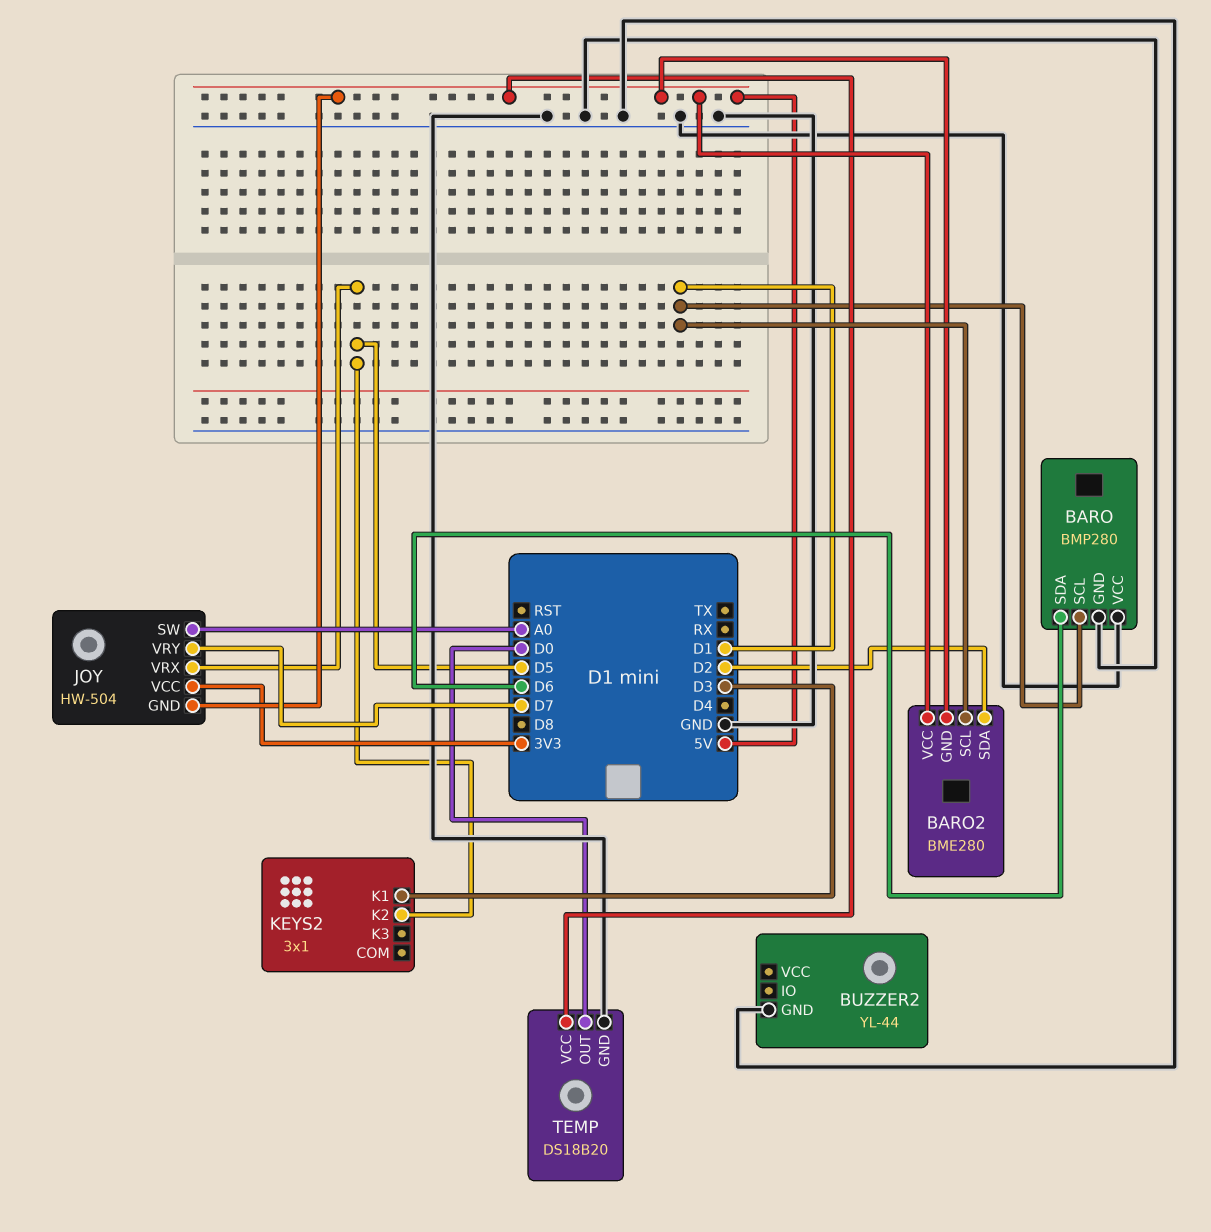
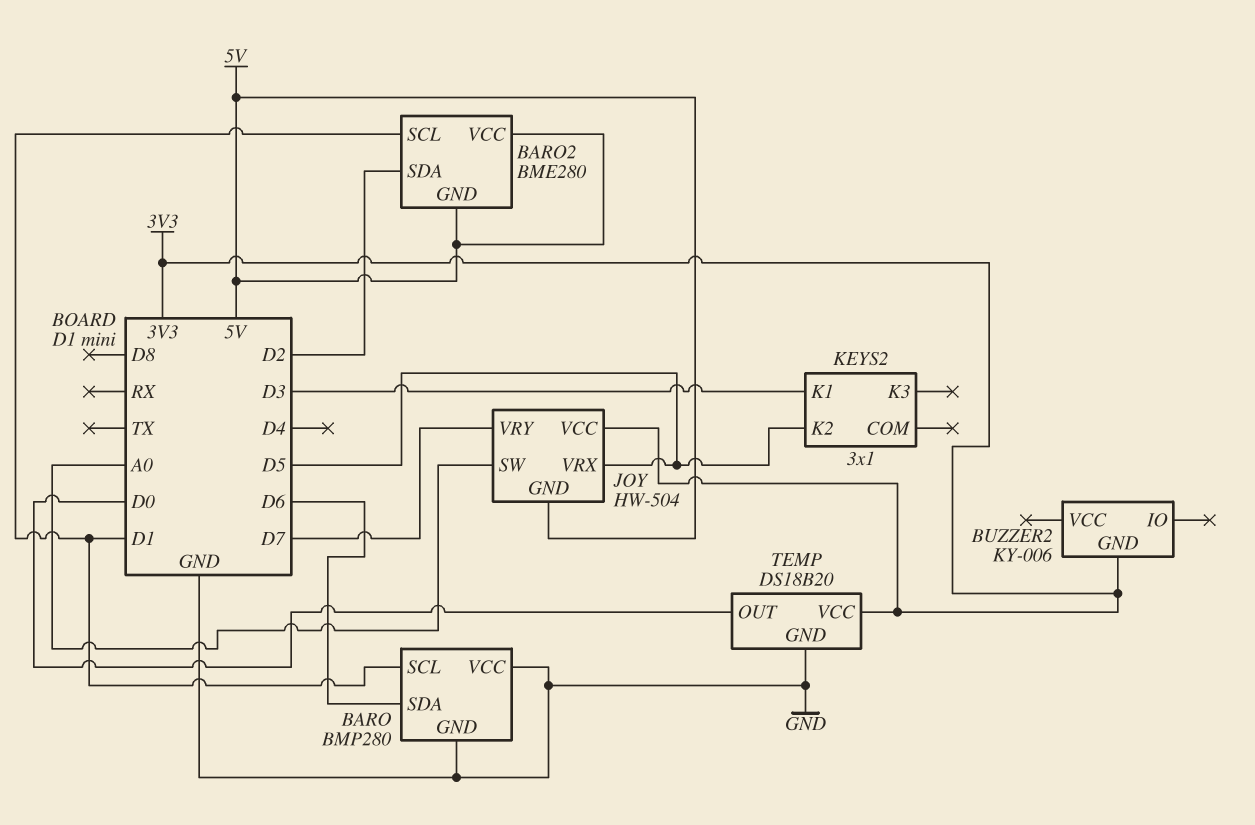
BUZZER2: YL-44 -> KY-006
BUZZER2 pin GND: GND -> 3V3
TEMP pin VCC: 5V -> 3V3

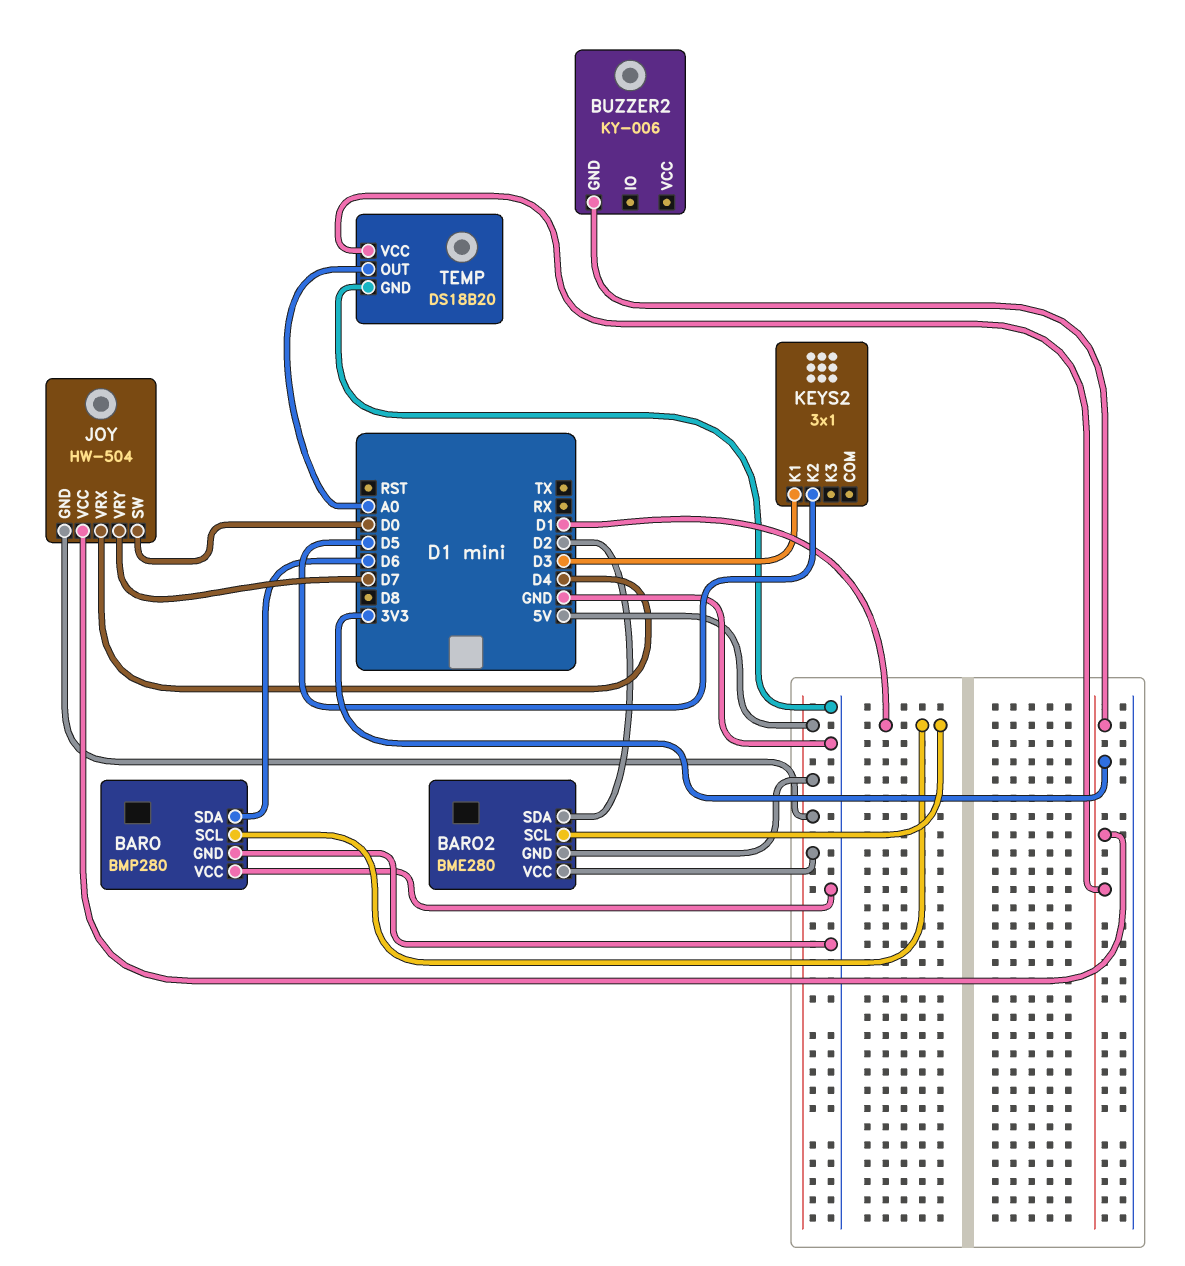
JOY pin SW: A0 -> D0
JOY pin VRX: D5 -> D4
TEMP pin OUT: D0 -> A0

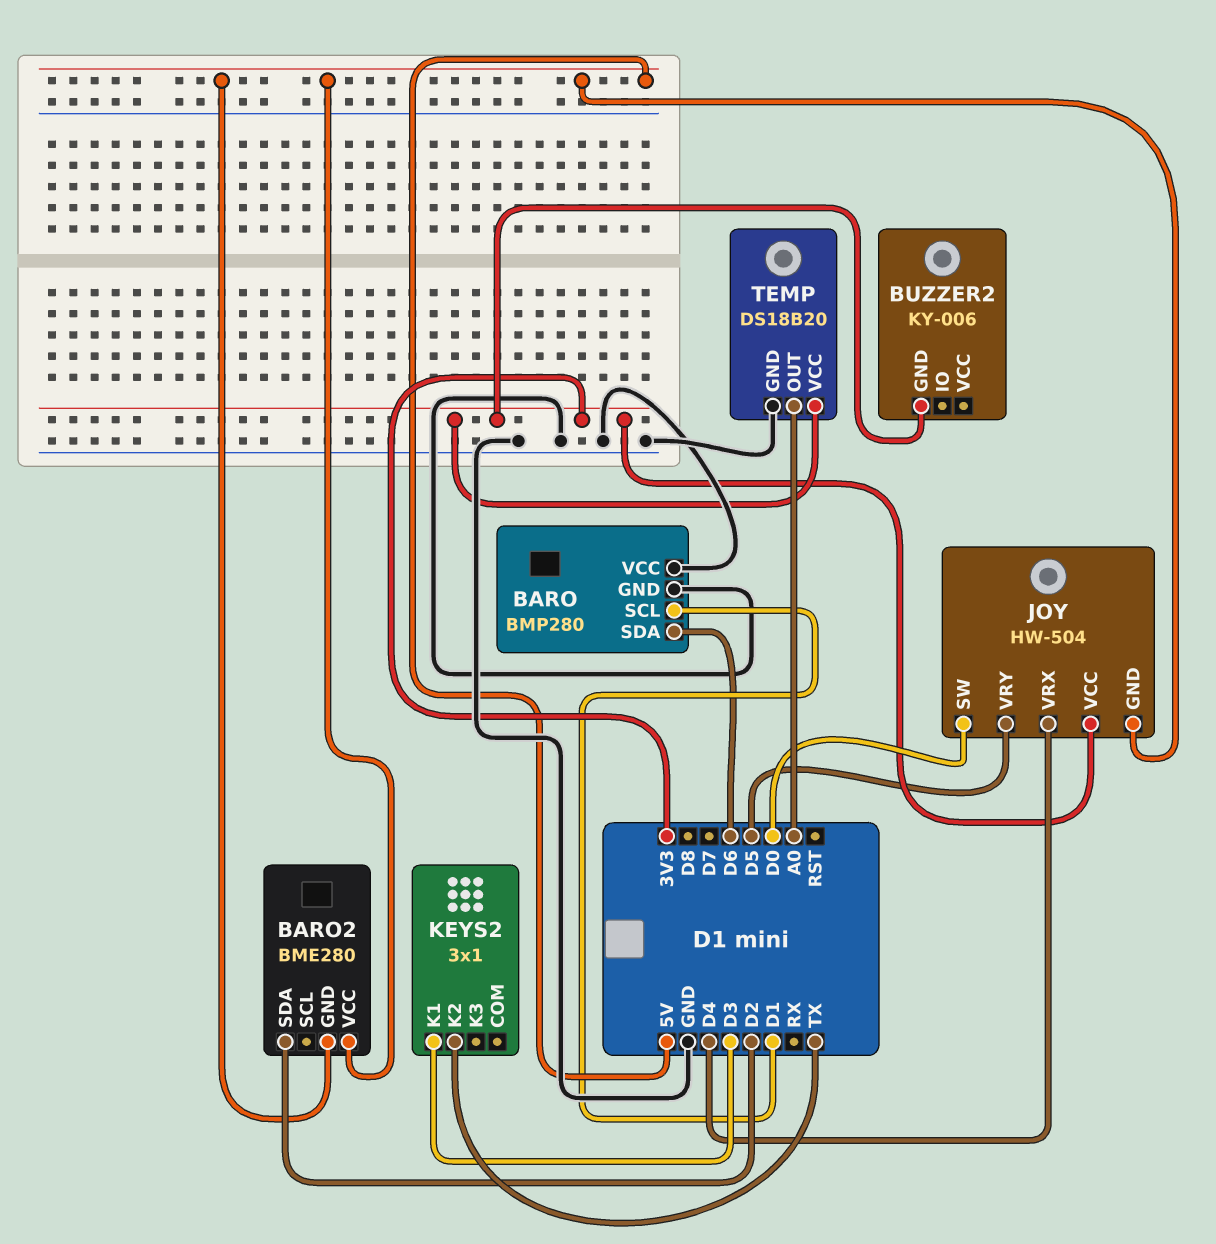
BARO2 pin SCL: D1 -> none
JOY pin VRY: D7 -> D5
KEYS2 pin K2: D5 -> TX

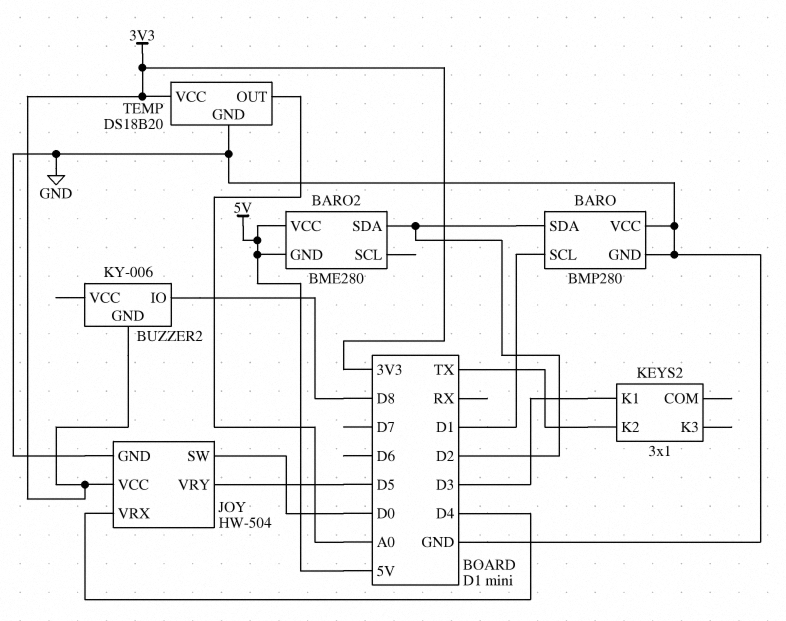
BARO pin SDA: D6 -> D2
BUZZER2 pin IO: none -> D8
JOY pin GND: 5V -> GND

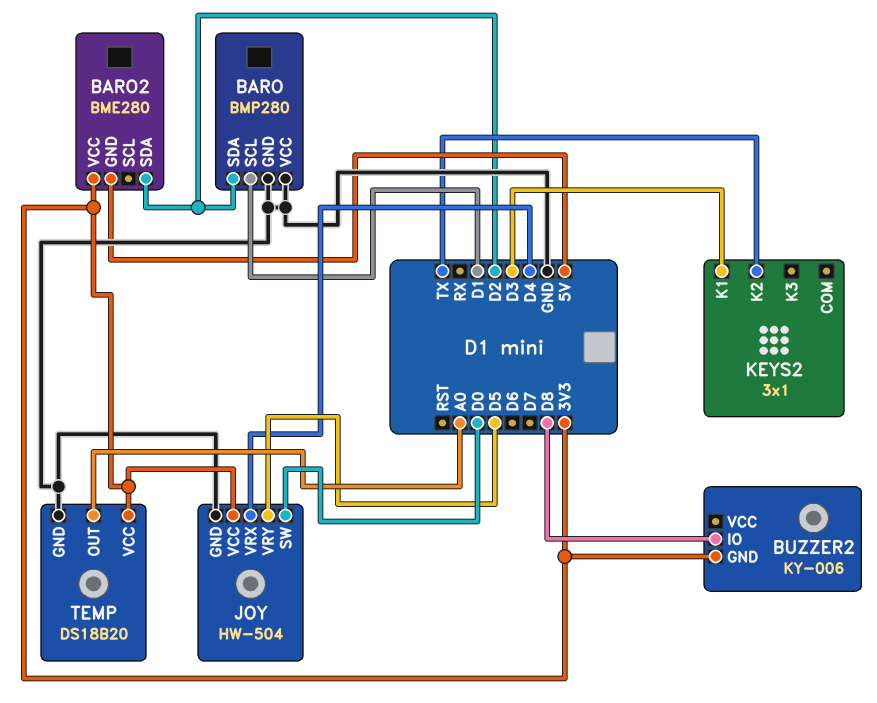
BARO2 pin VCC: 5V -> 3V3

